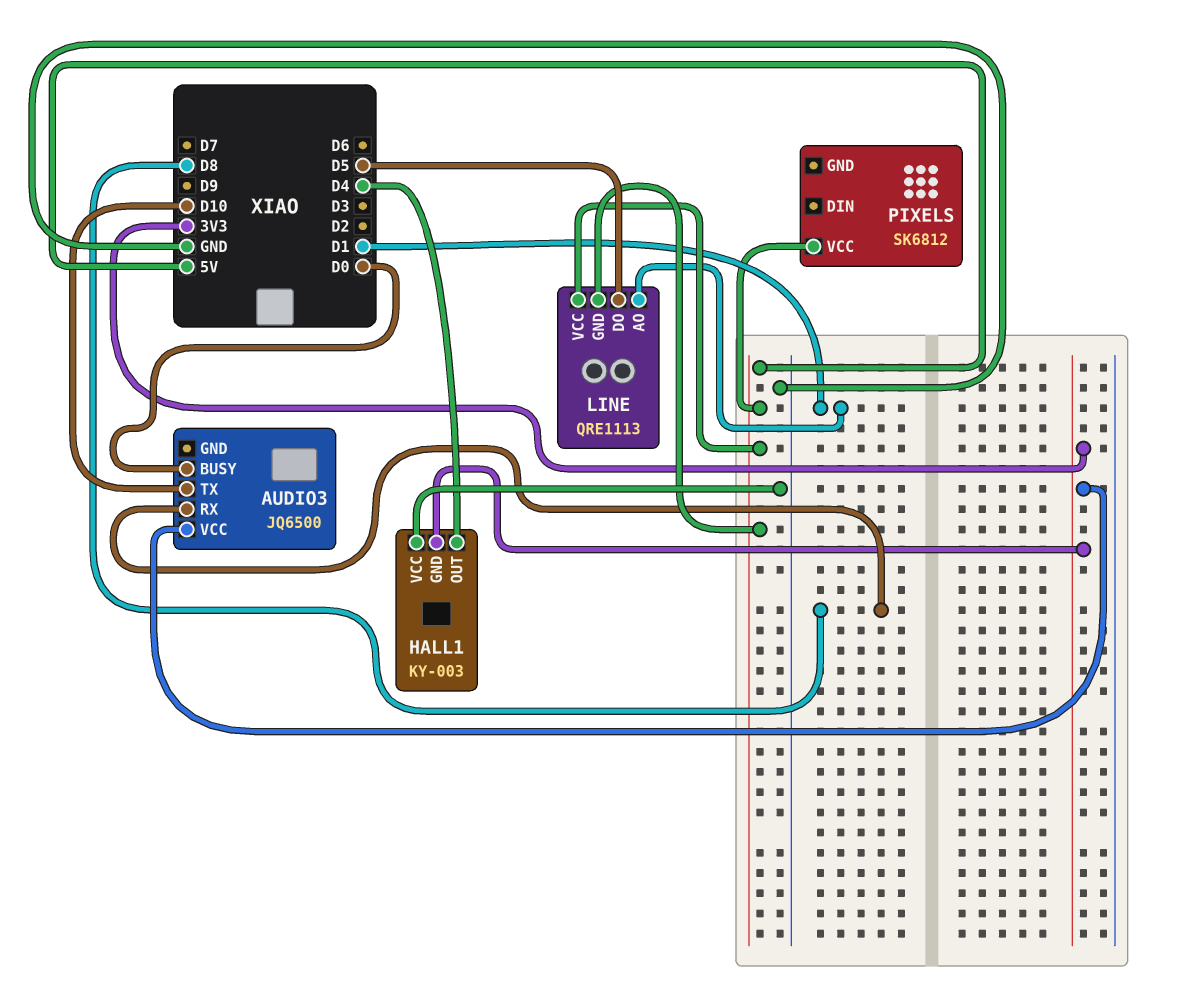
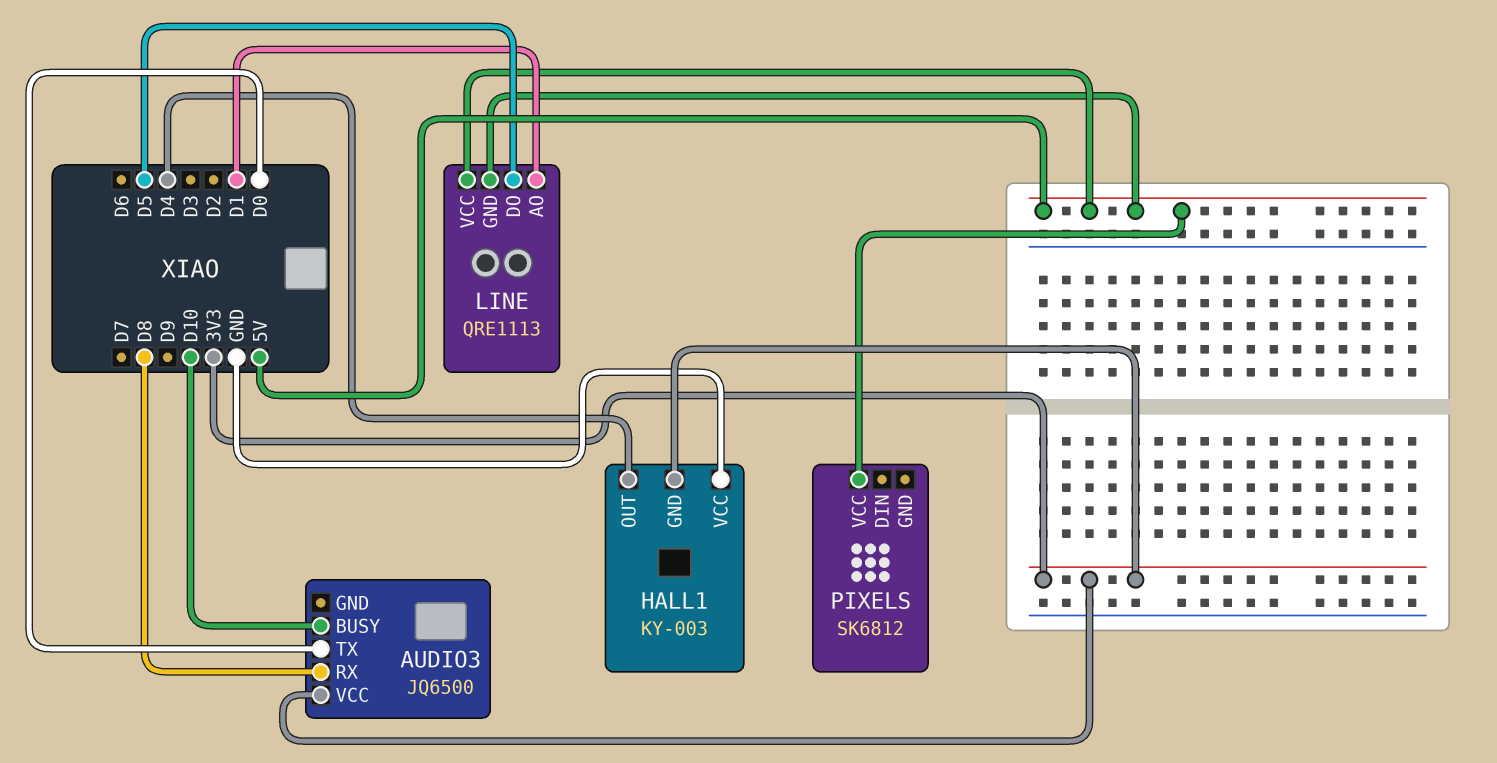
AUDIO3 pin BUSY: D0 -> D10
AUDIO3 pin TX: D10 -> D0

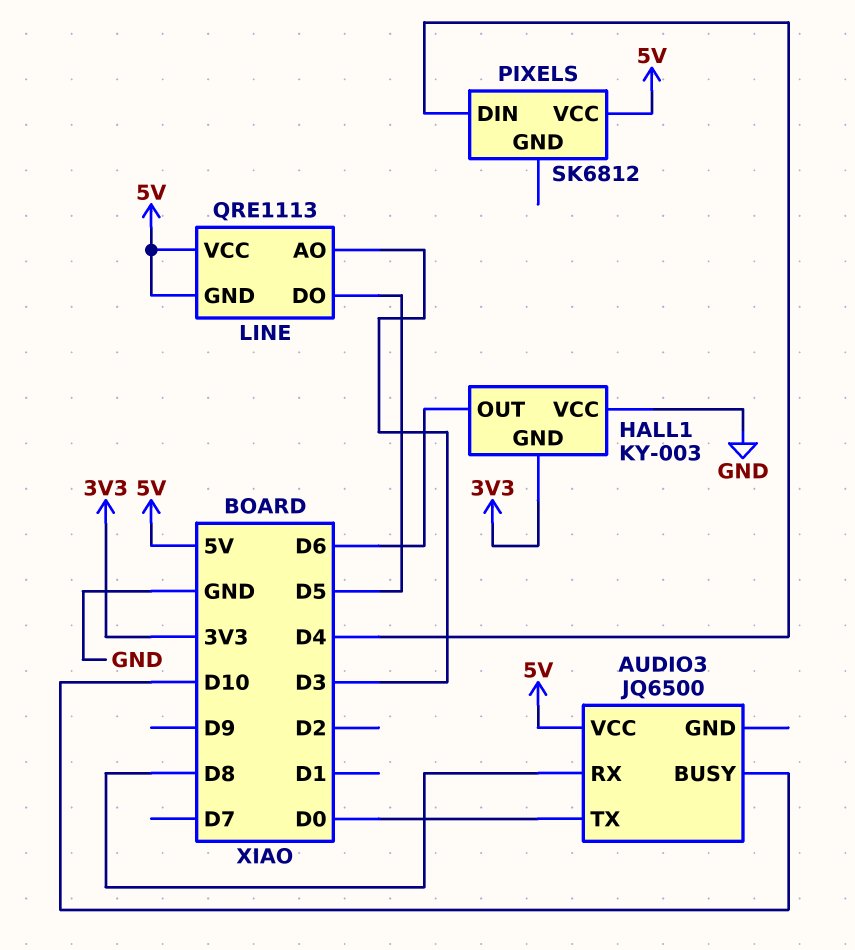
AUDIO3 pin VCC: 3V3 -> 5V
HALL1 pin OUT: D4 -> D6
LINE pin AO: D1 -> D3
PIXELS pin DIN: none -> D4

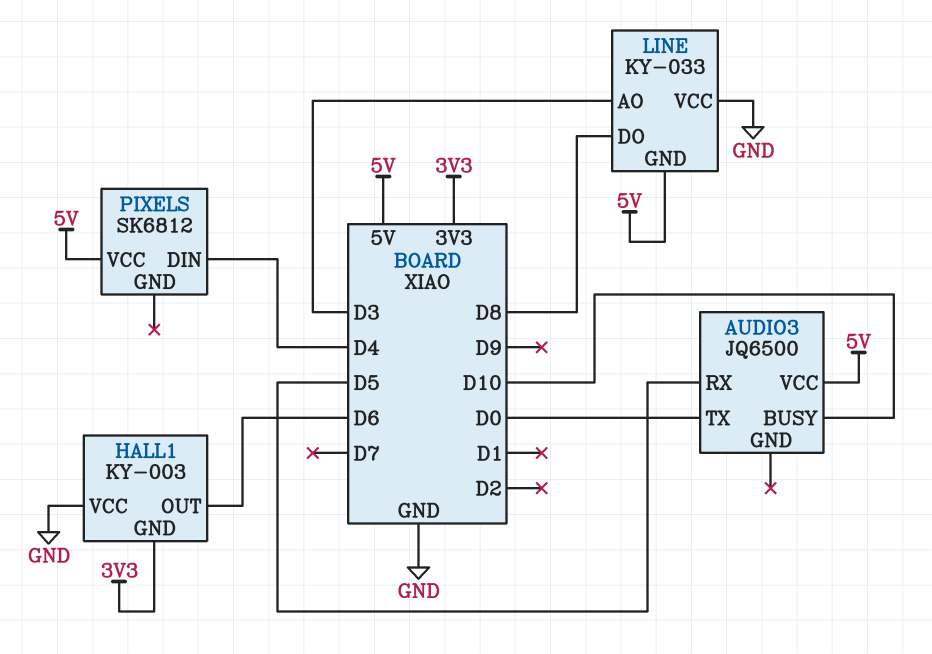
AUDIO3 pin RX: D8 -> D5
LINE: QRE1113 -> KY-033
LINE pin DO: D5 -> D8
LINE pin VCC: 5V -> GND

